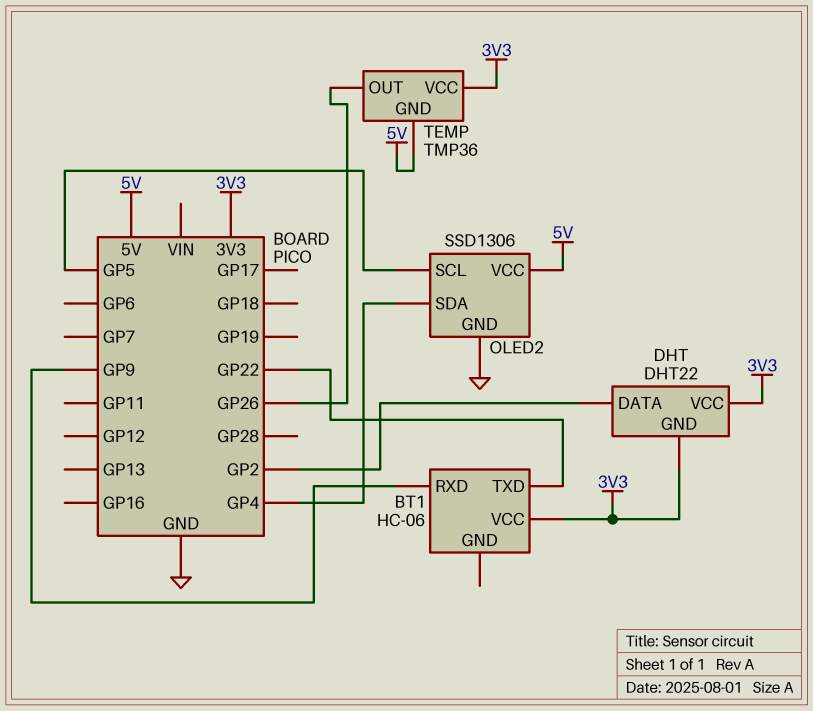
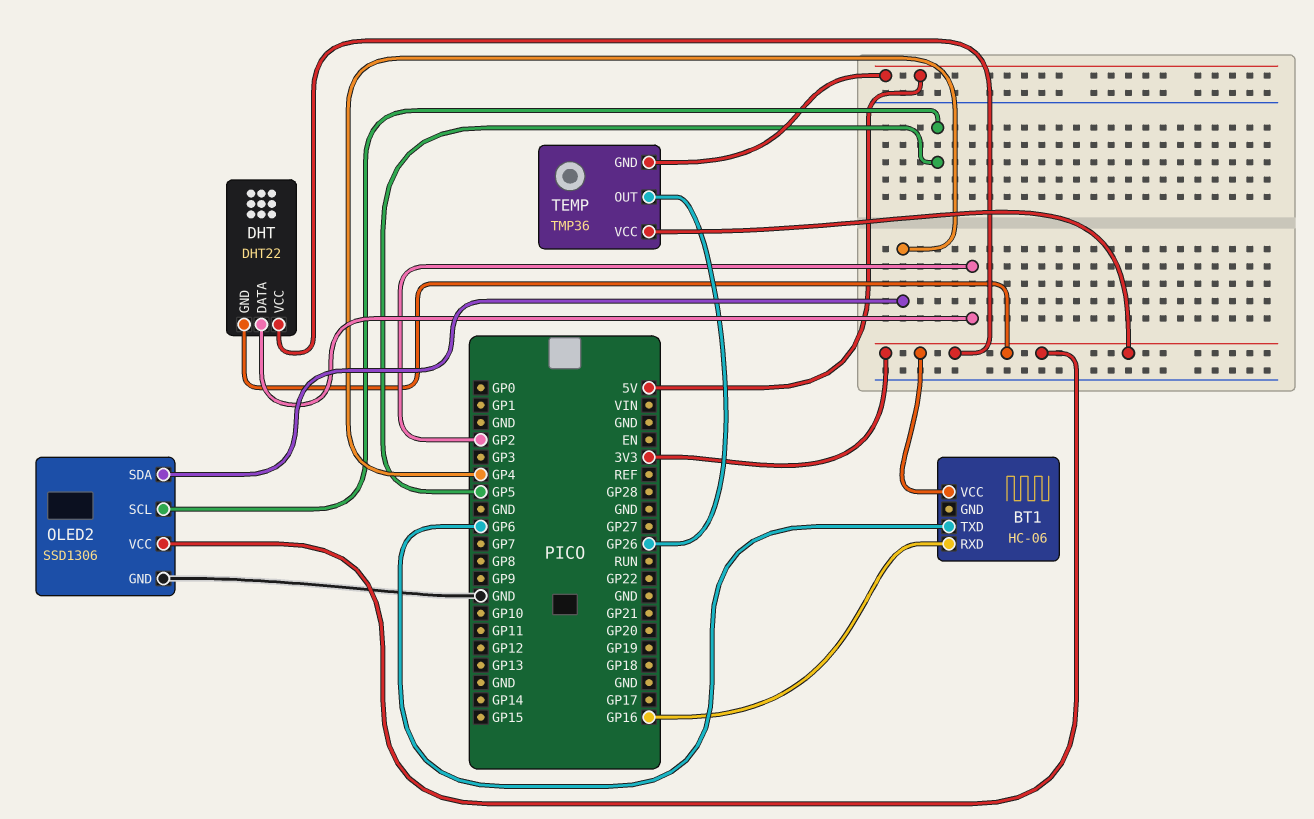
BT1 pin RXD: GP9 -> GP16
BT1 pin TXD: GP22 -> GP6
OLED2 pin VCC: 5V -> 3V3

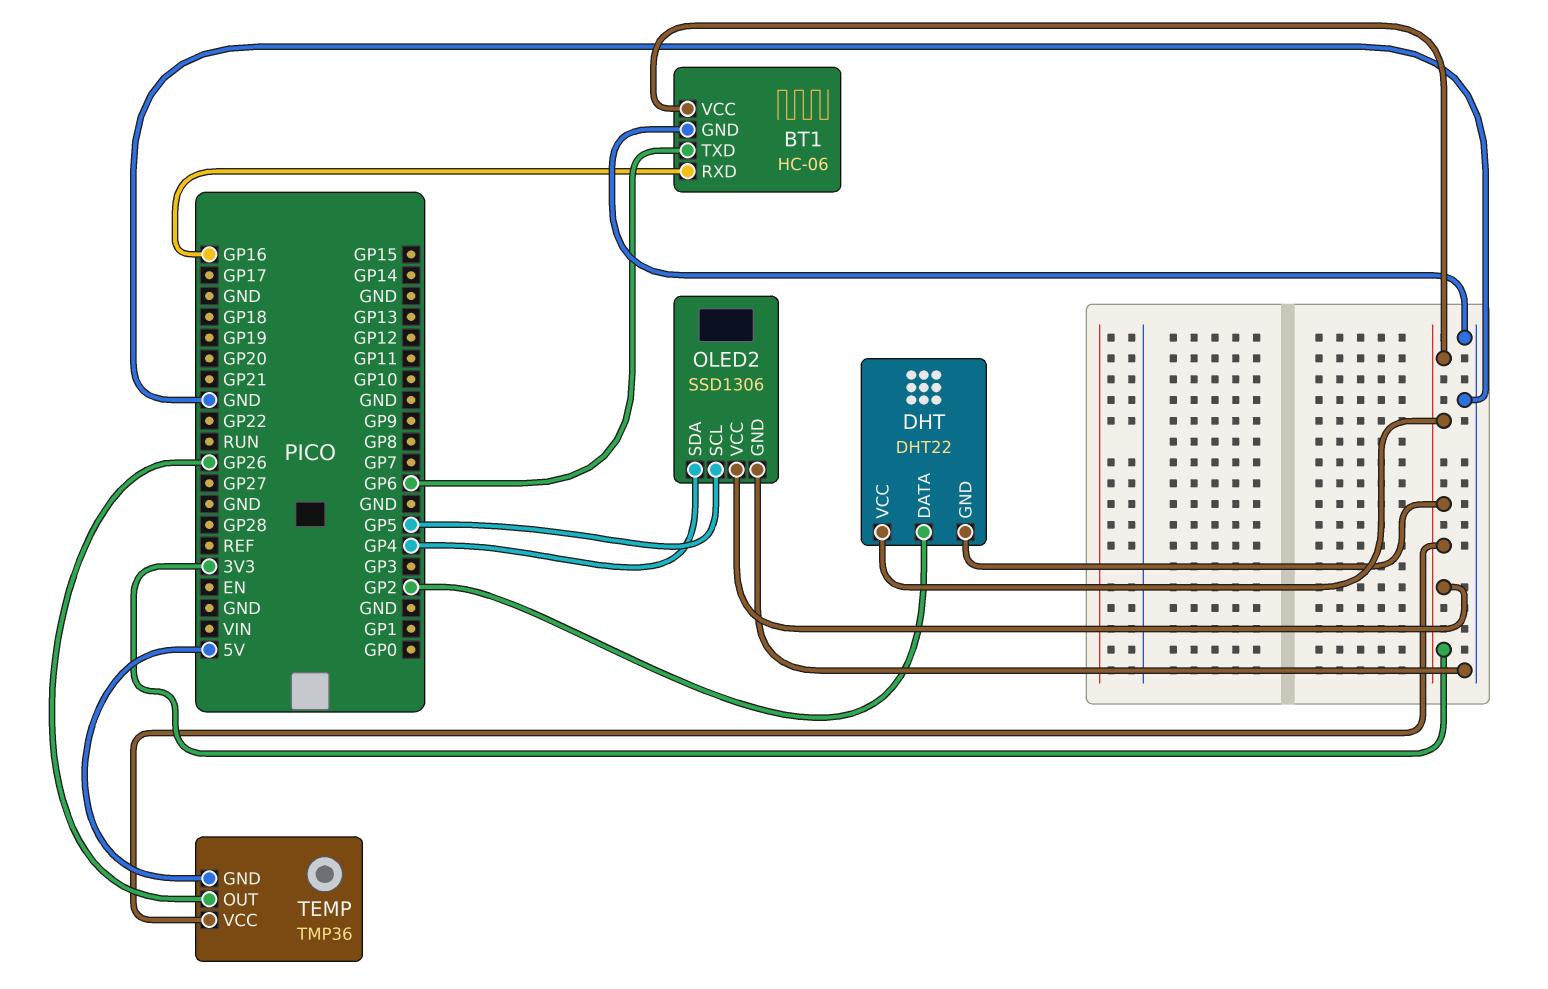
BT1 pin GND: none -> GND

